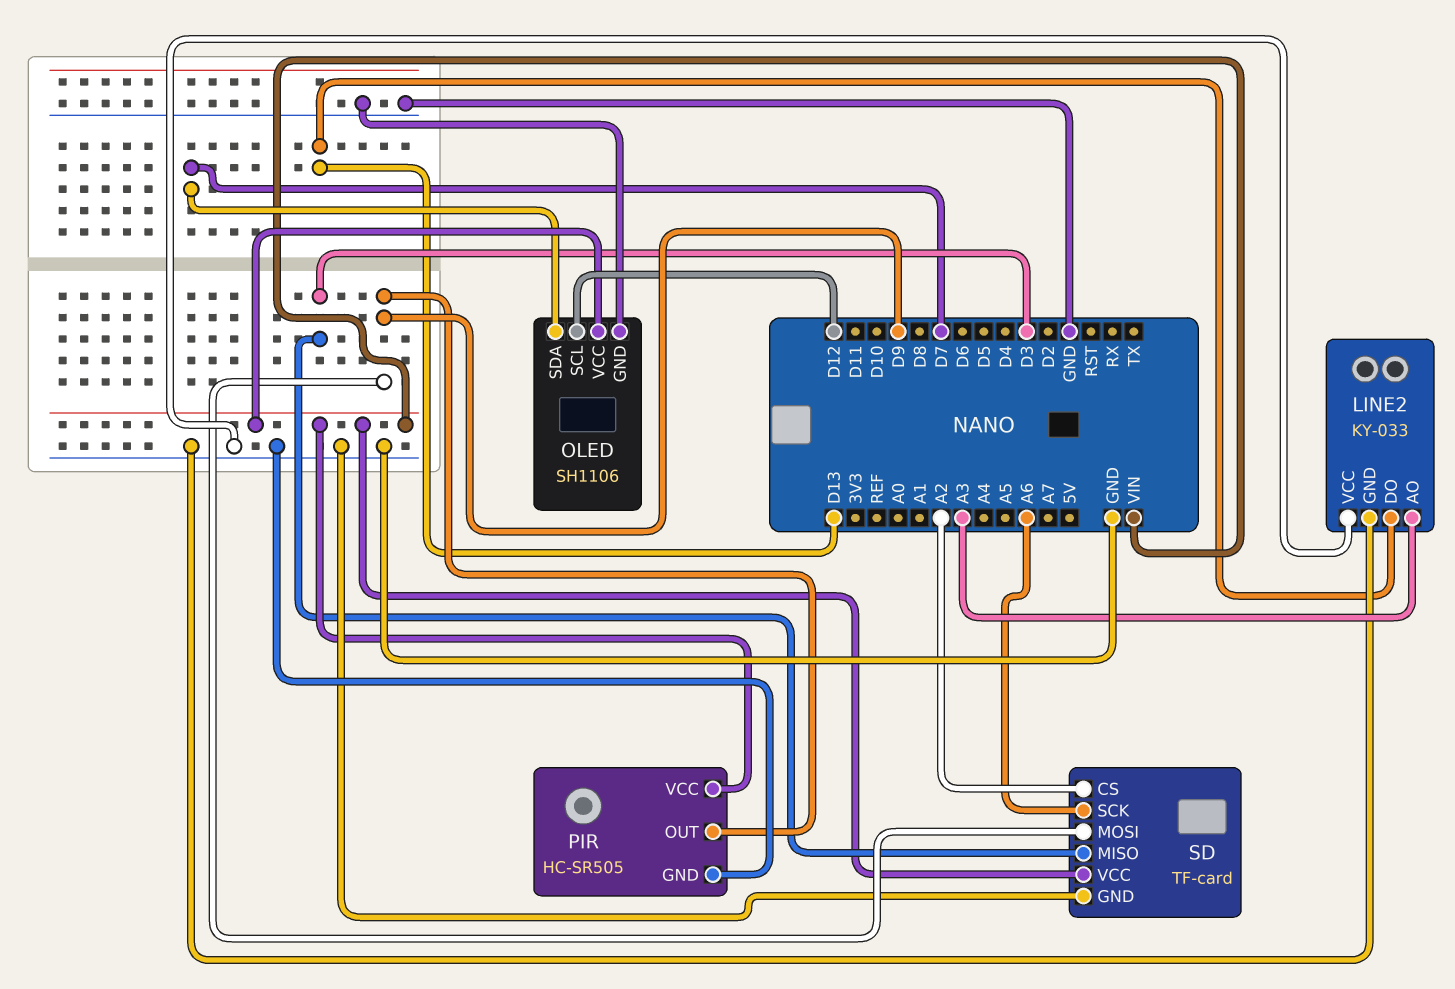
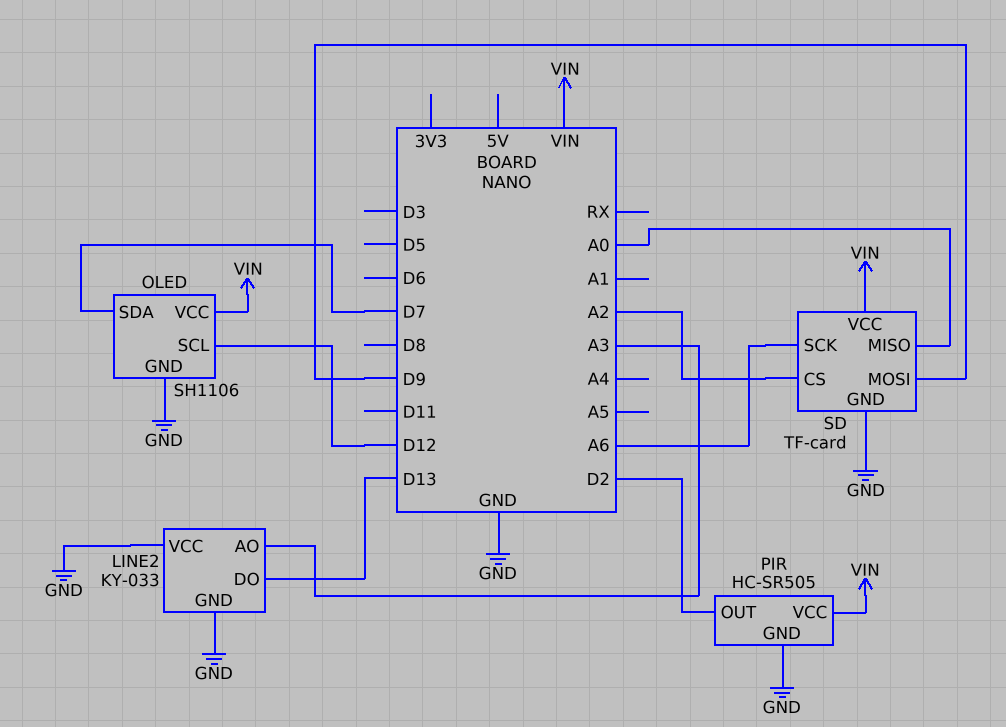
PIR pin OUT: D9 -> D2
SD pin MISO: D3 -> A0

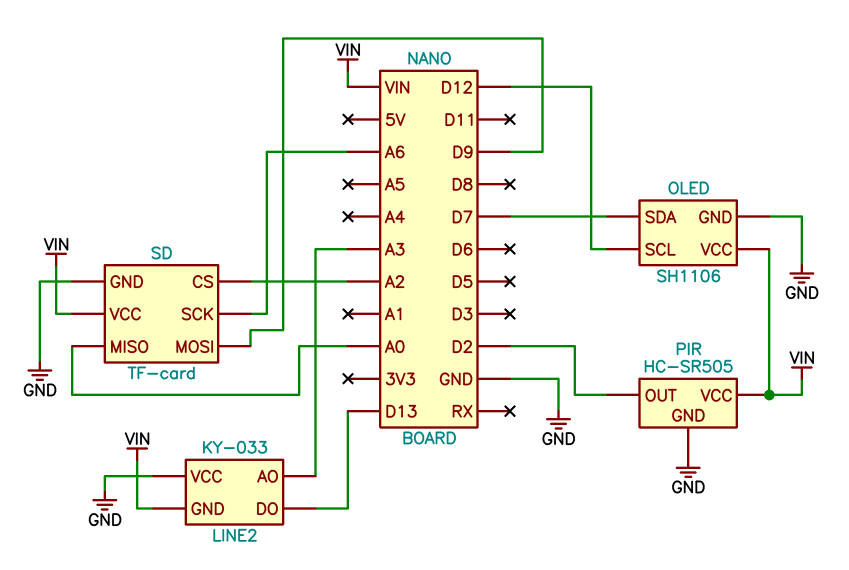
LINE2 pin GND: GND -> VIN

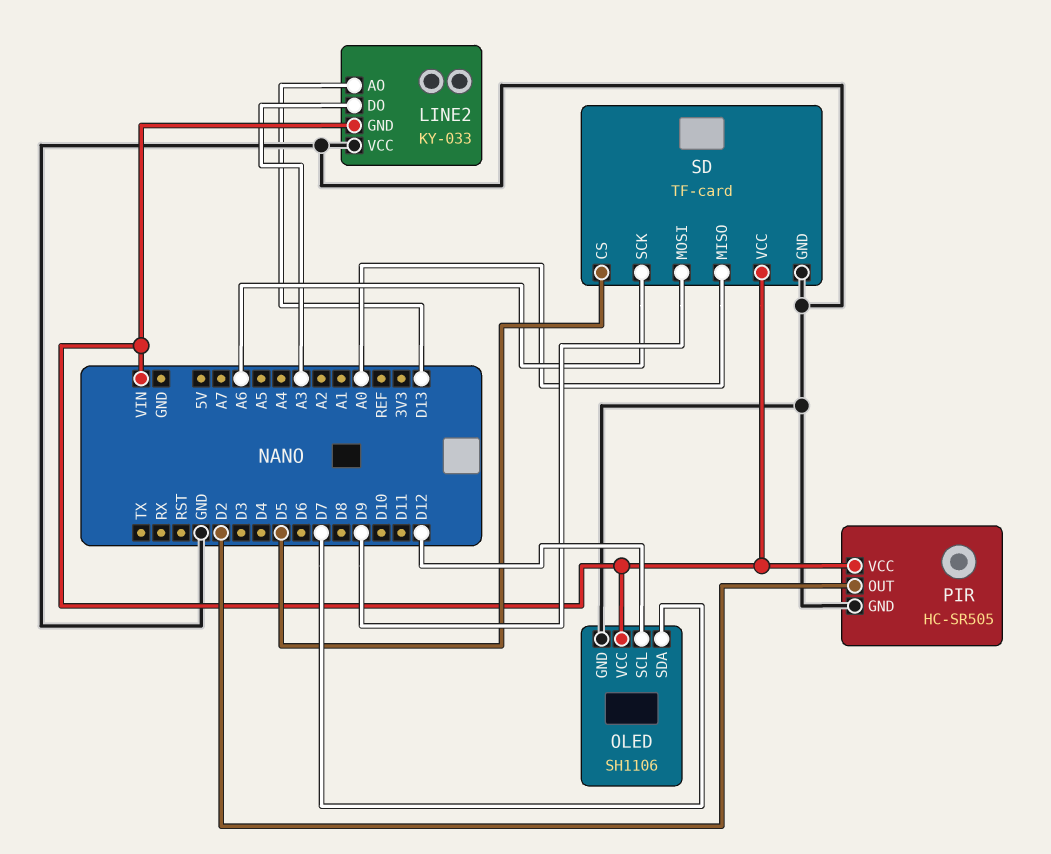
LINE2 pin AO: A3 -> D13
LINE2 pin DO: D13 -> A3
SD pin CS: A2 -> D5

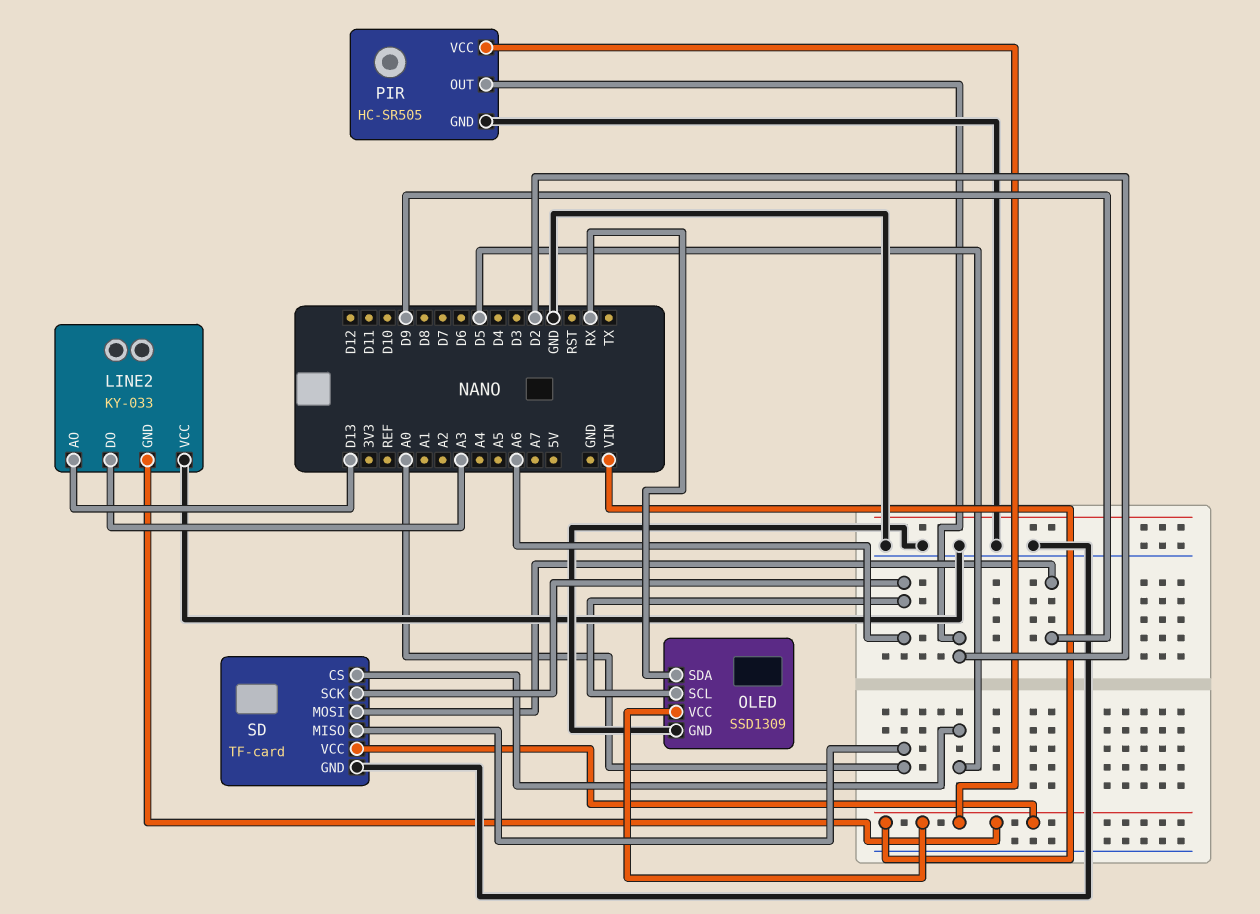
OLED: SH1106 -> SSD1309
OLED pin SCL: D12 -> A6
OLED pin SDA: D7 -> RX

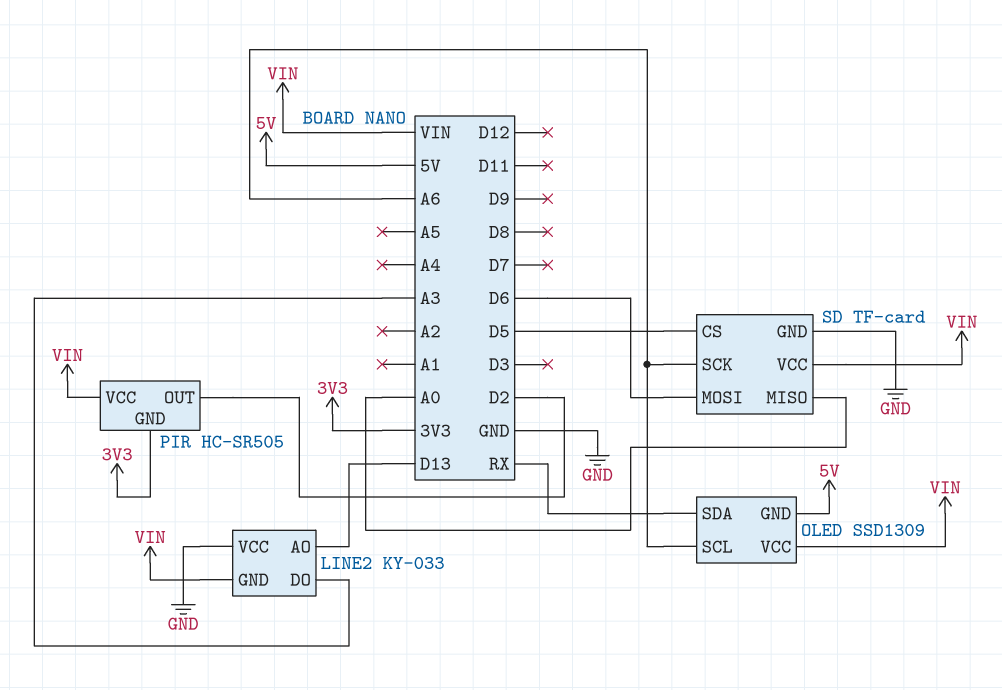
OLED pin GND: GND -> 5V
PIR pin GND: GND -> 3V3
SD pin MOSI: D9 -> D6

